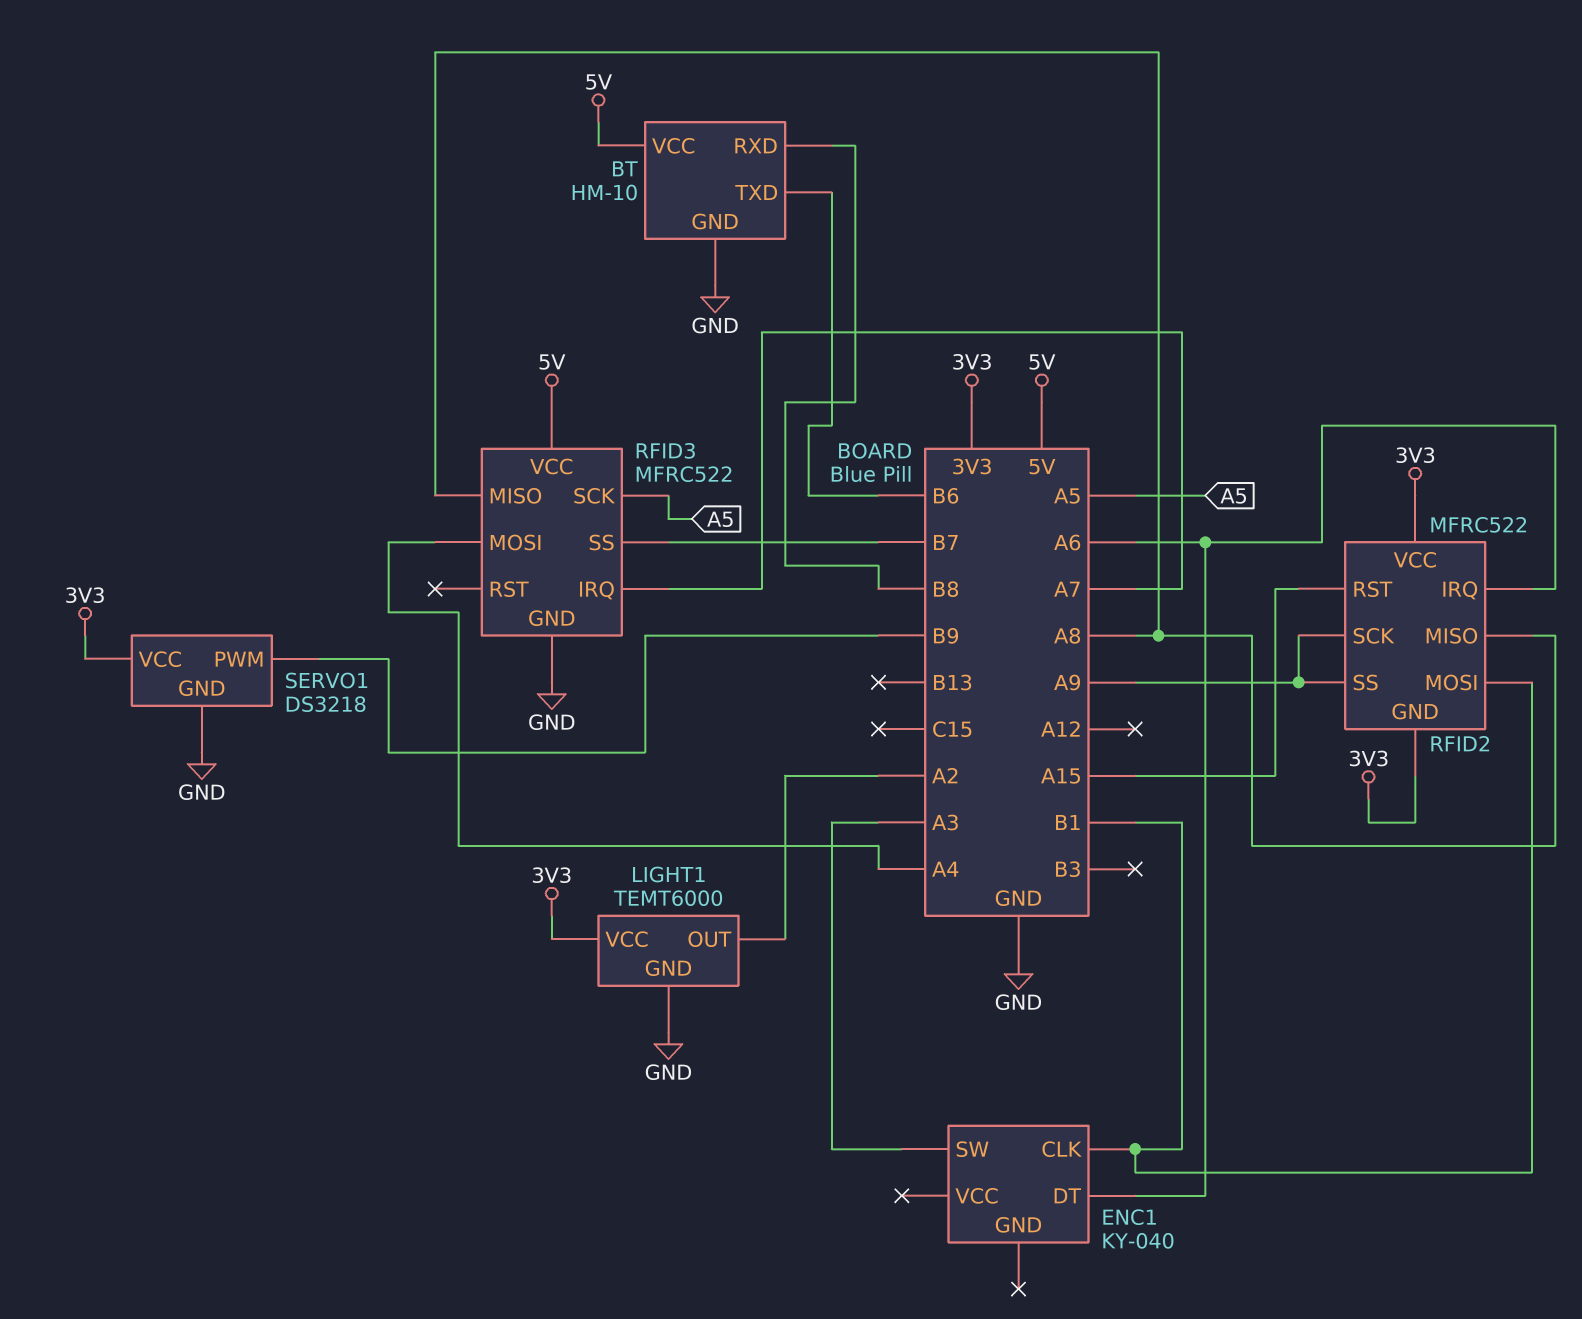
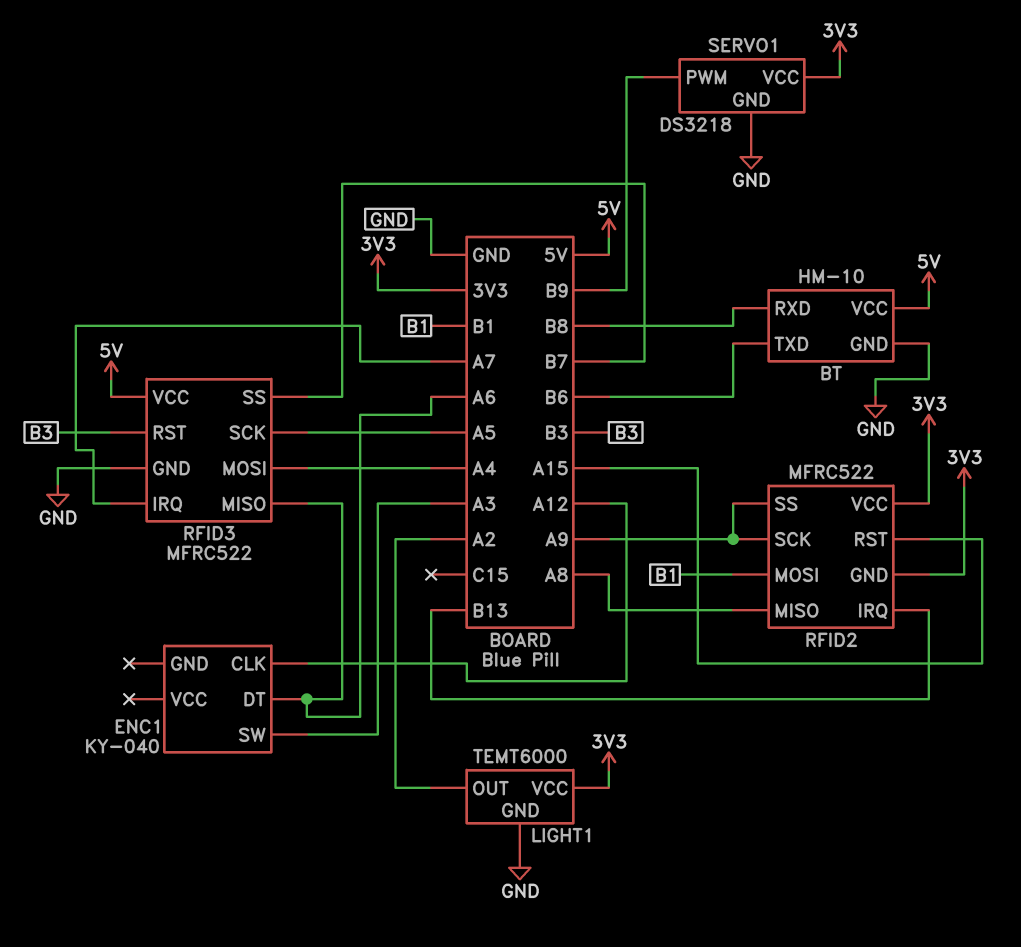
ENC1 pin CLK: B1 -> A12
RFID2 pin IRQ: A6 -> B13
RFID3 pin MISO: A8 -> A6
RFID3 pin RST: none -> B3

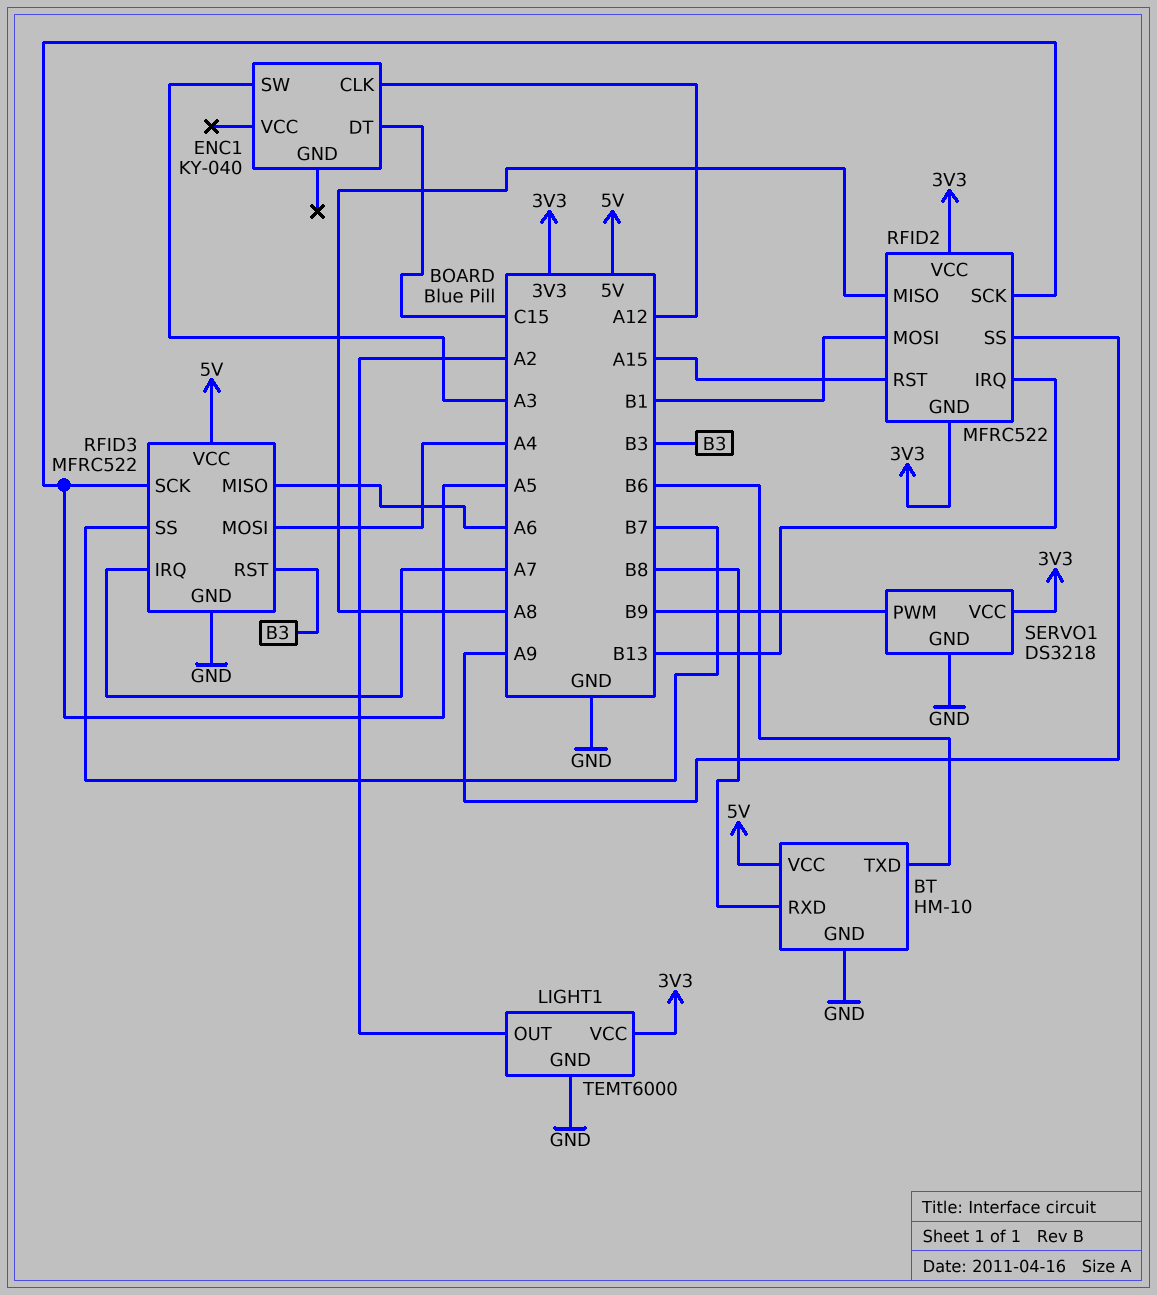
ENC1 pin DT: A6 -> C15
RFID2 pin SCK: A9 -> A5

